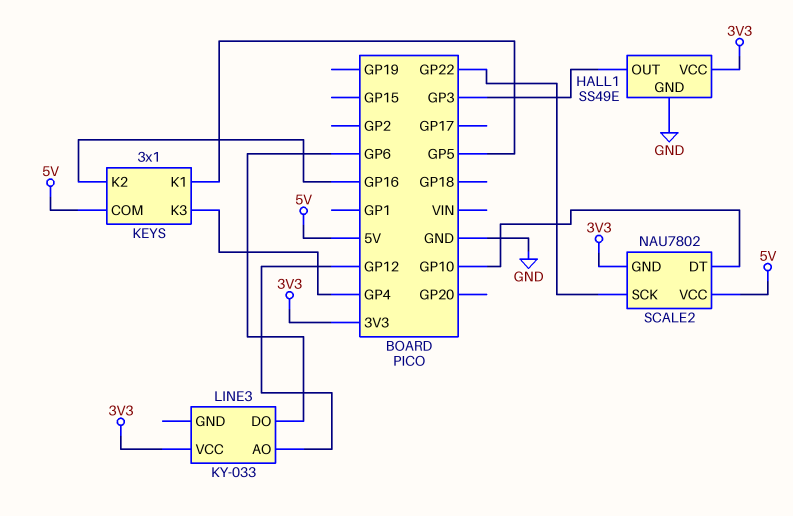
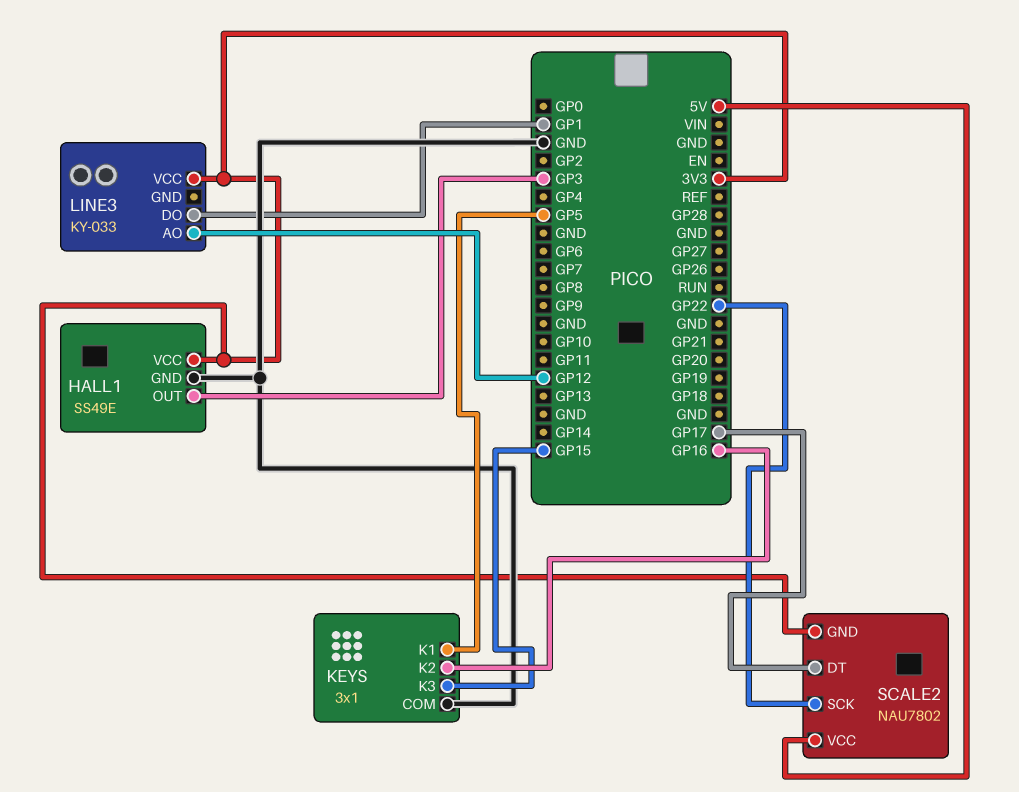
KEYS pin COM: 5V -> GND
KEYS pin K3: GP4 -> GP15
LINE3 pin DO: GP6 -> GP1
SCALE2 pin DT: GP10 -> GP17

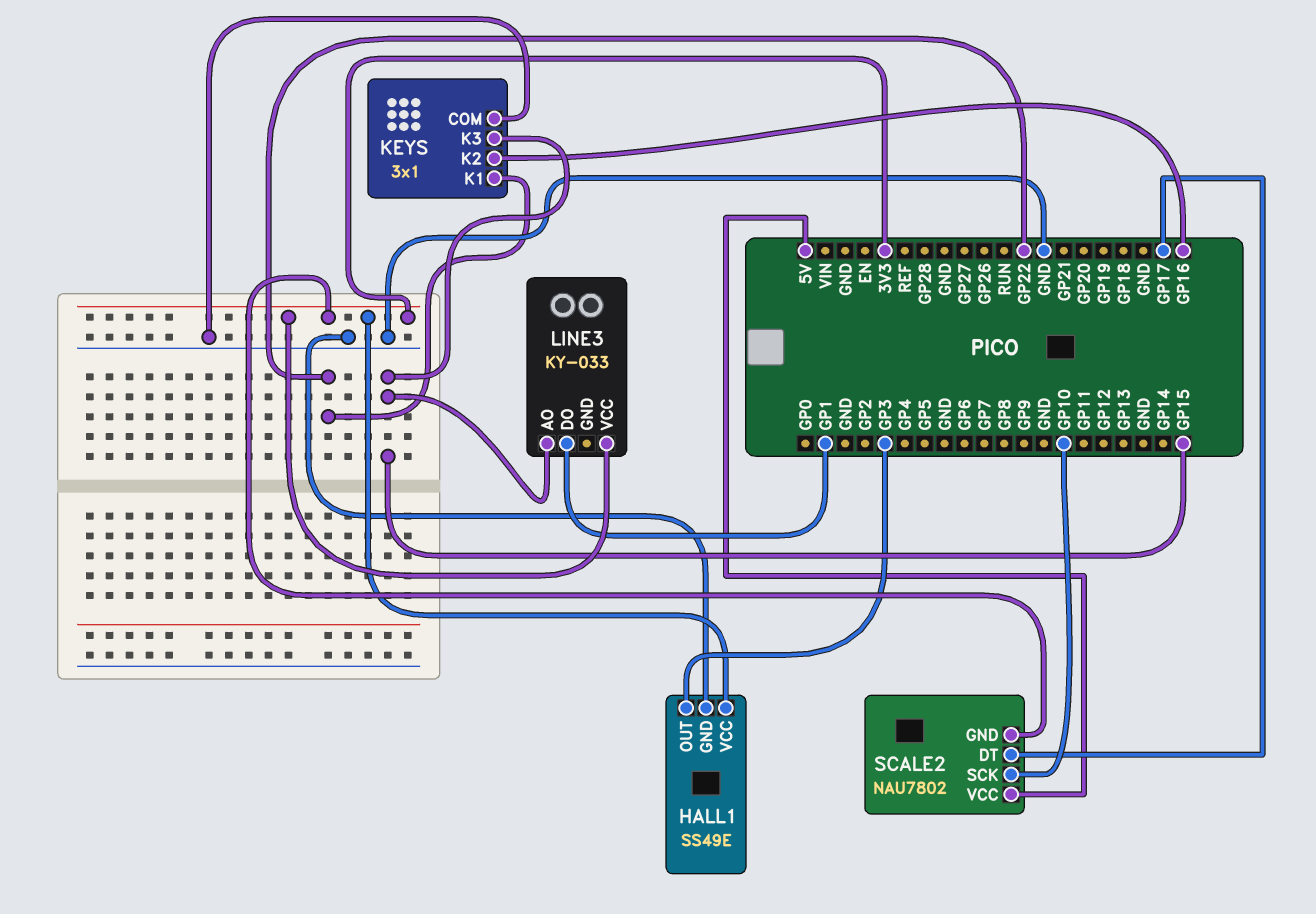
KEYS pin K1: GP5 -> GP22
LINE3 pin AO: GP12 -> GP15
SCALE2 pin SCK: GP22 -> GP10

